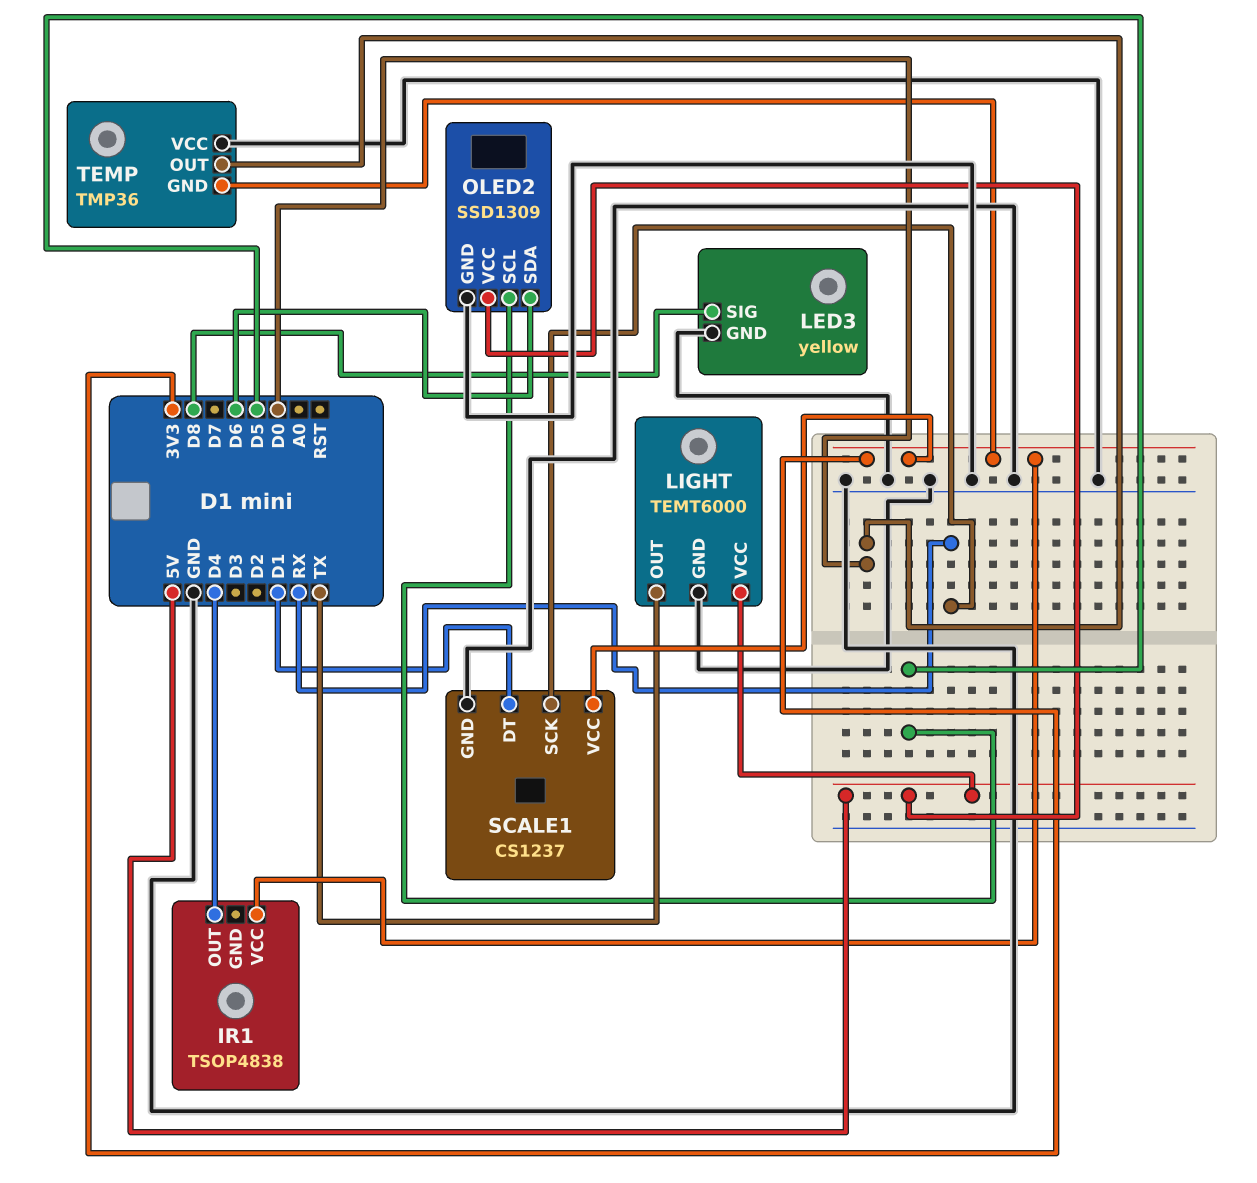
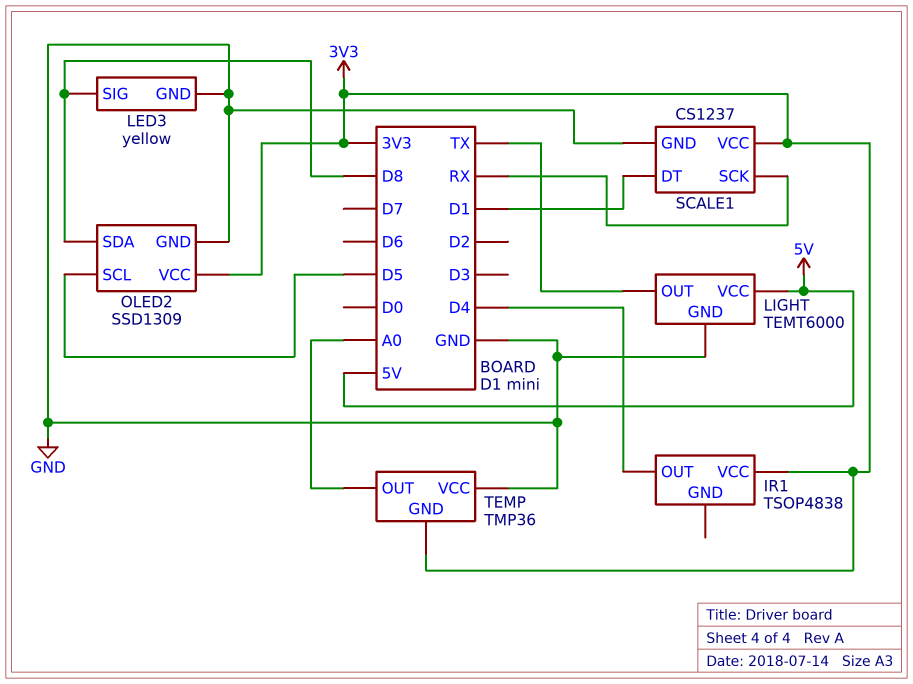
OLED2 pin SDA: D6 -> D8
OLED2 pin VCC: 5V -> 3V3
TEMP pin OUT: D0 -> A0

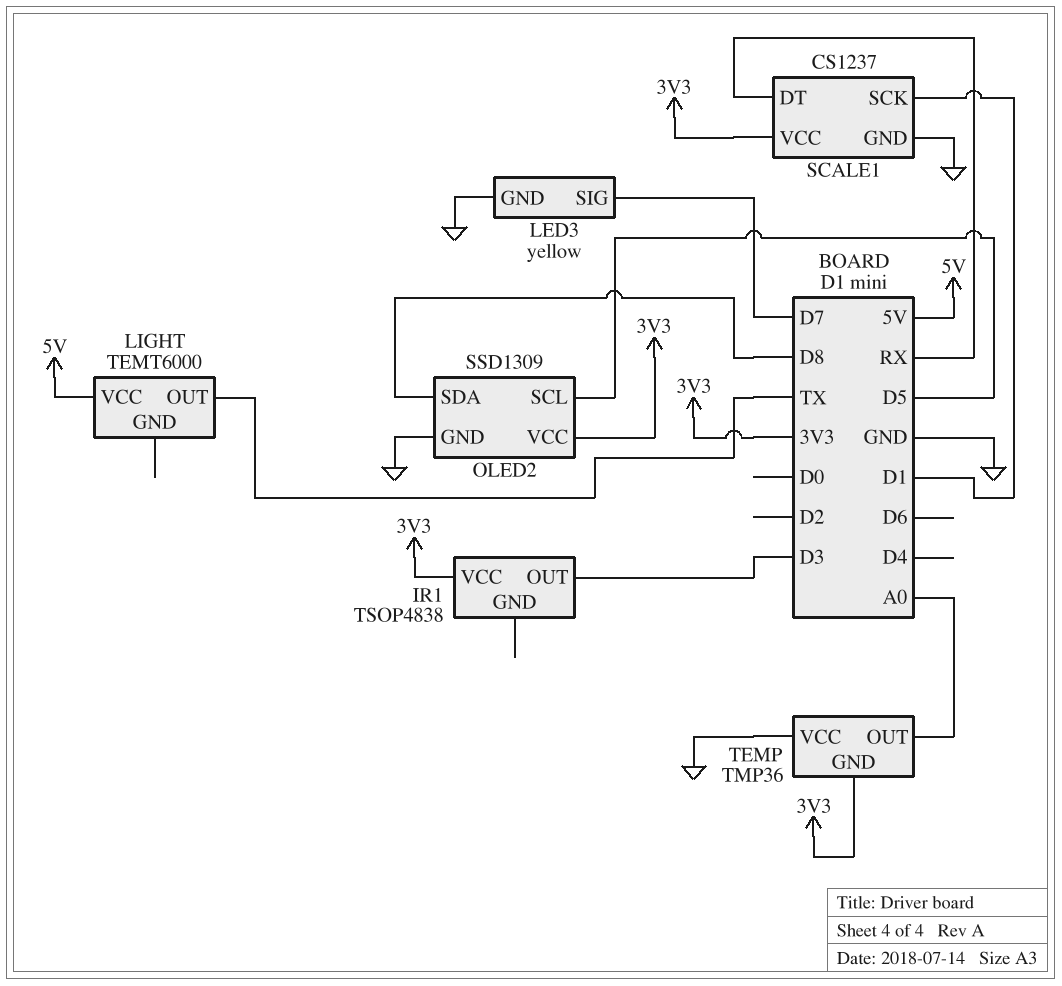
IR1 pin OUT: D4 -> D3
LED3 pin SIG: D8 -> D7
LIGHT pin GND: GND -> none
SCALE1 pin DT: D1 -> RX
SCALE1 pin SCK: RX -> D1

